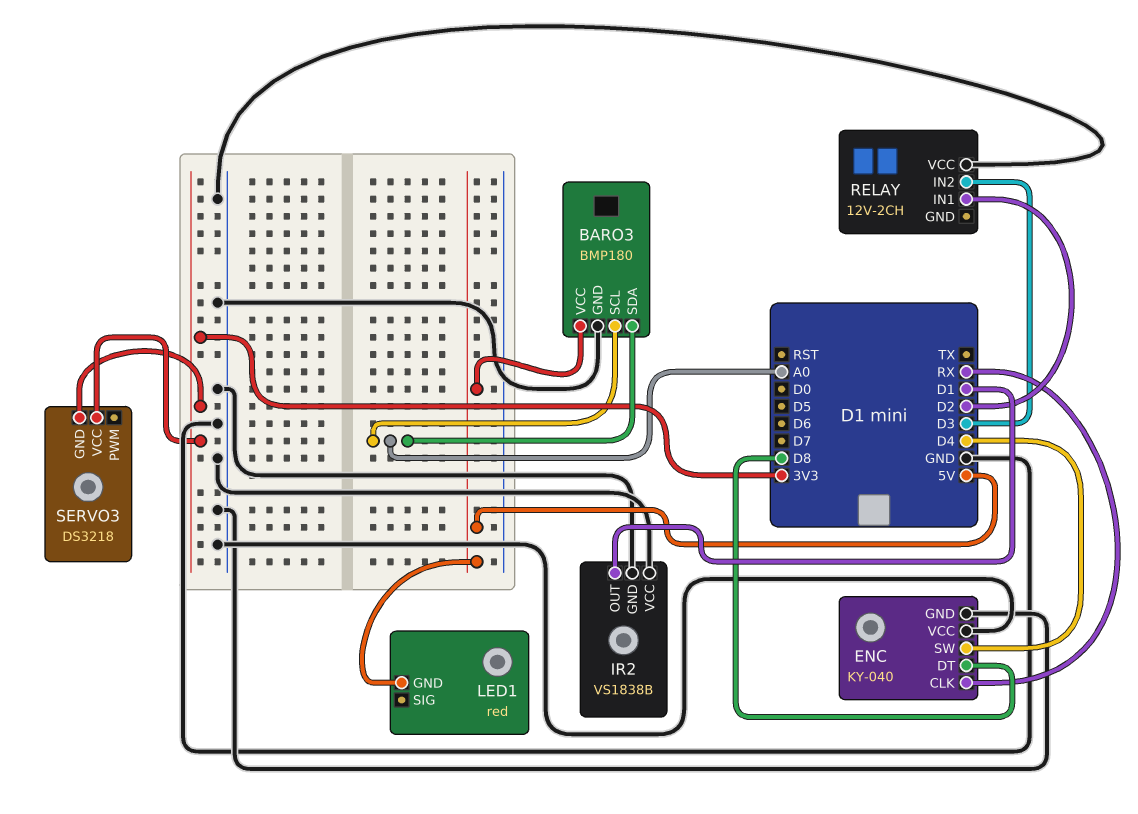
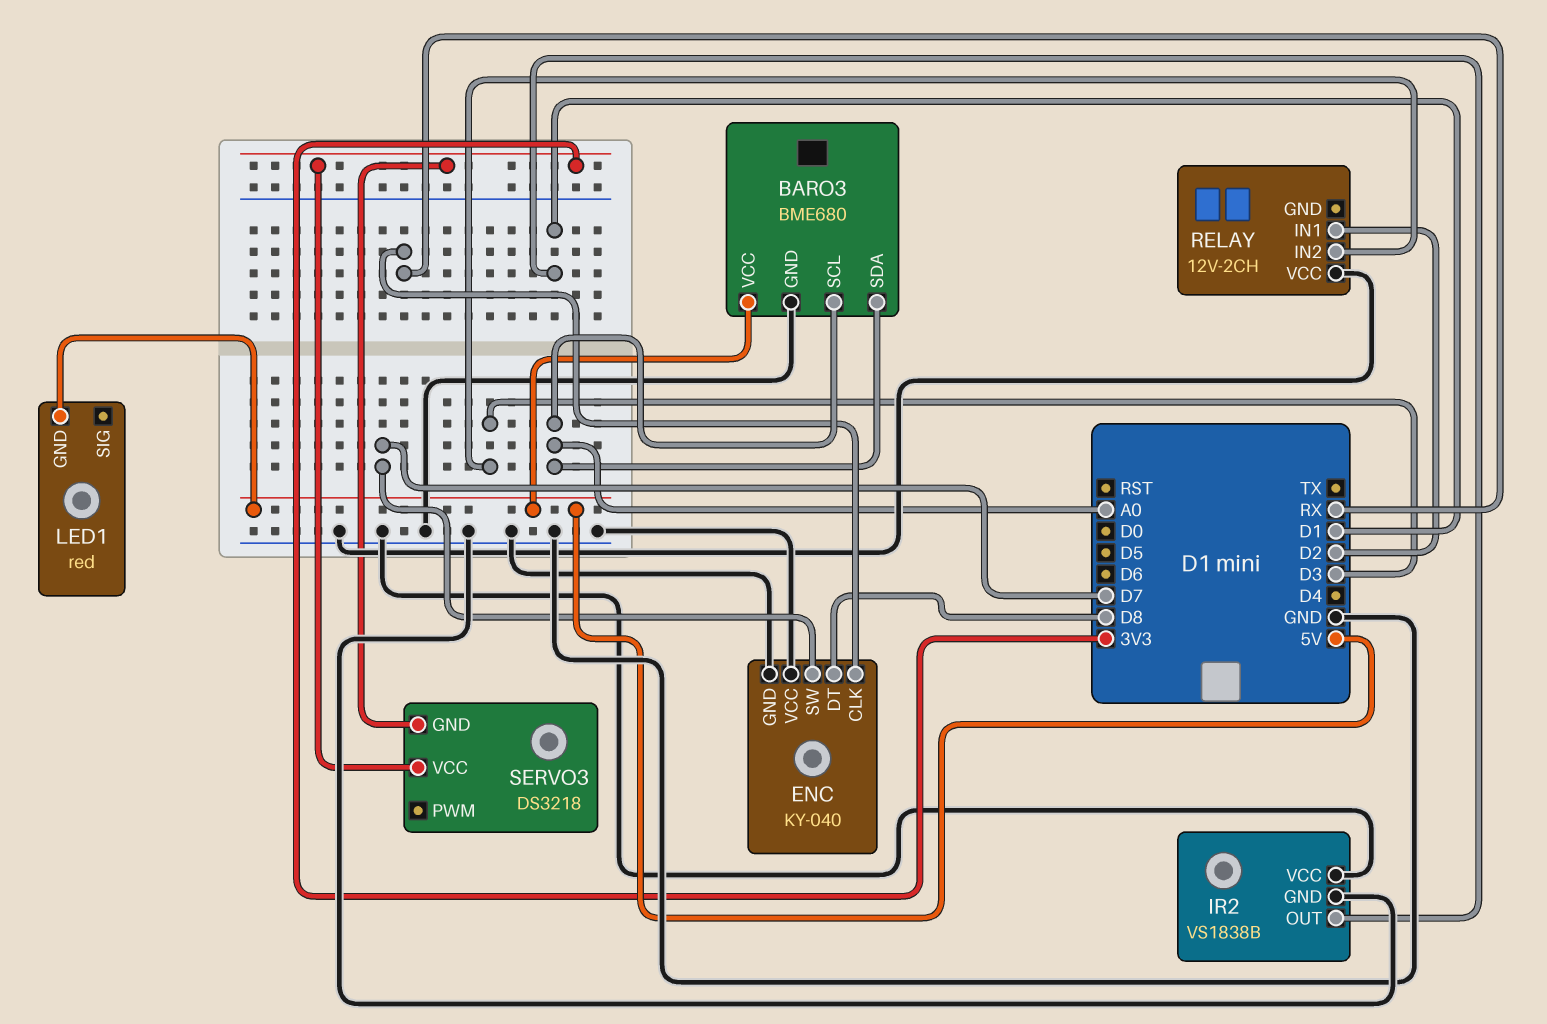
BARO3: BMP180 -> BME680
ENC pin SW: D4 -> D7

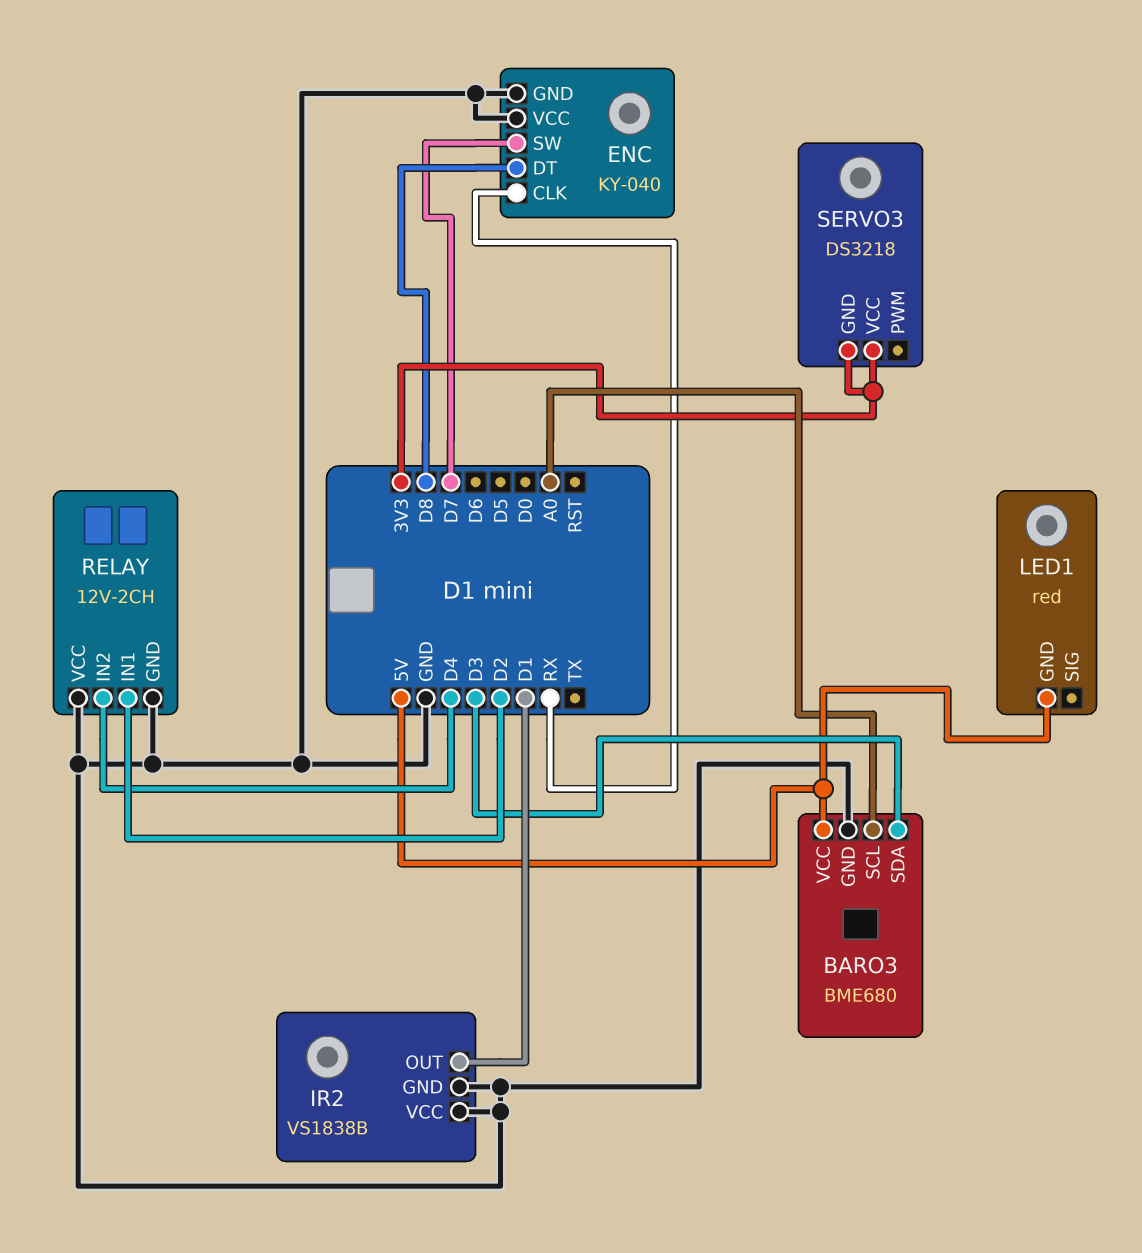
BARO3 pin SDA: A0 -> D3
RELAY pin GND: none -> GND
RELAY pin IN2: D3 -> D4

